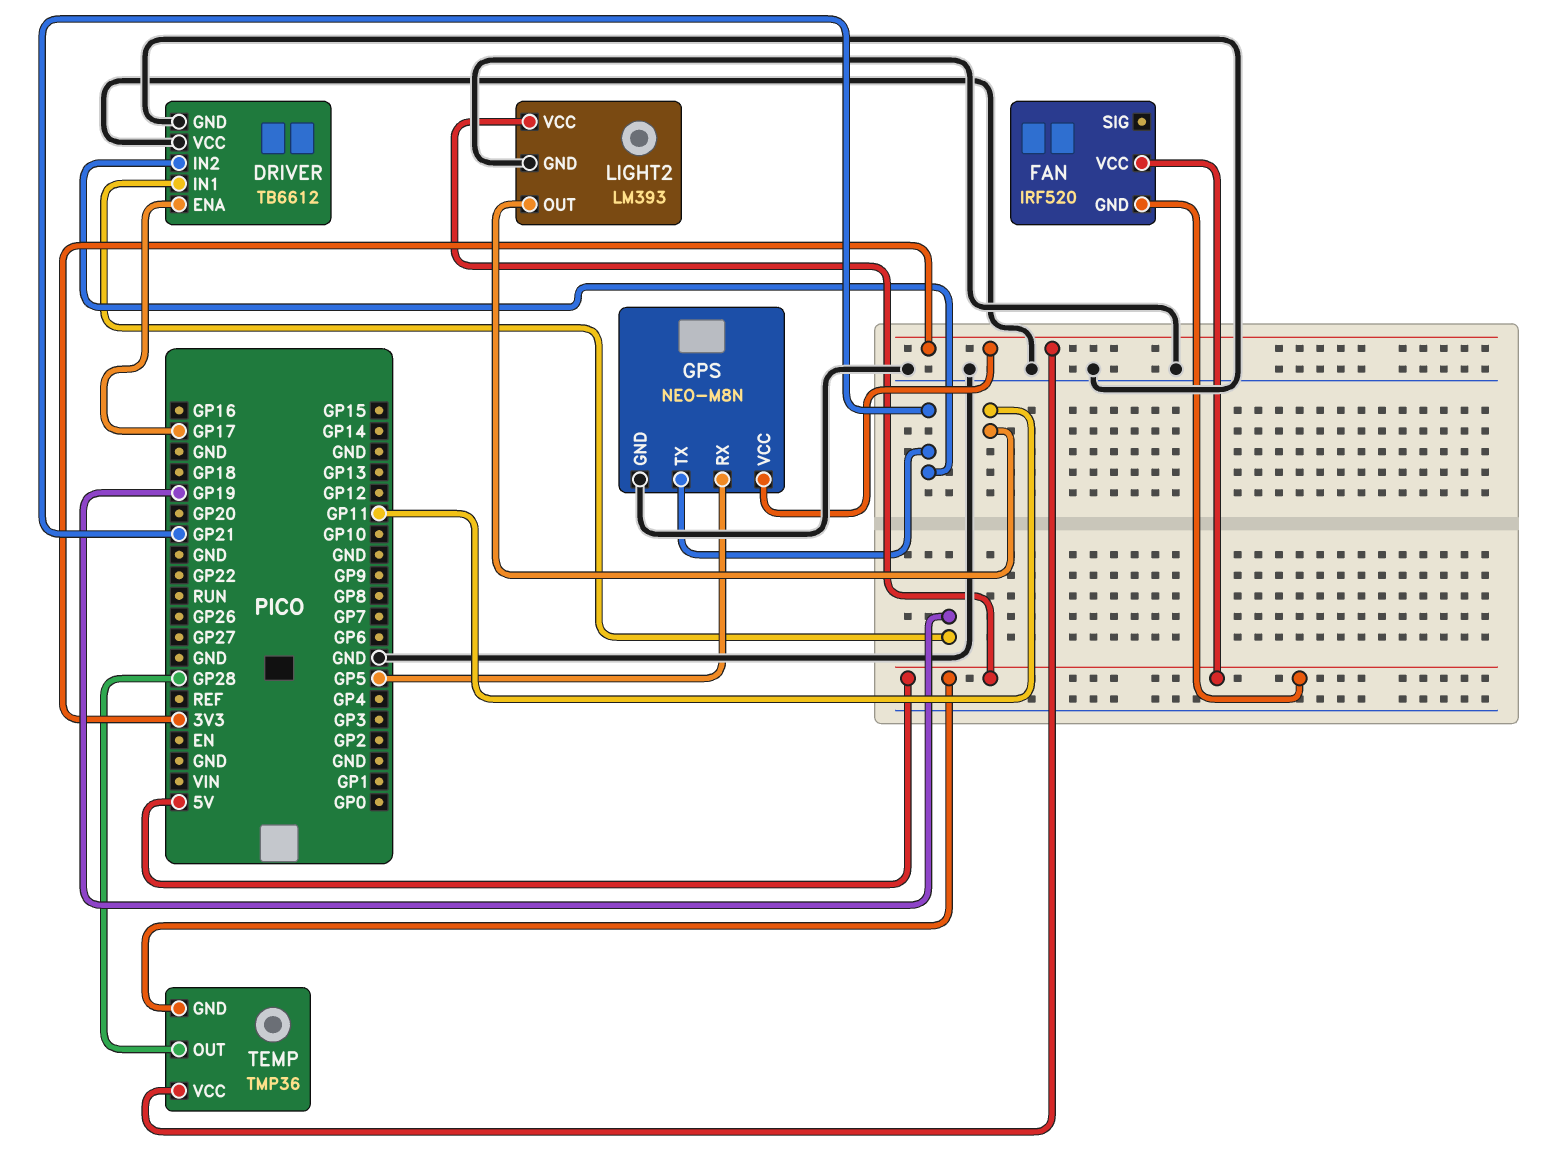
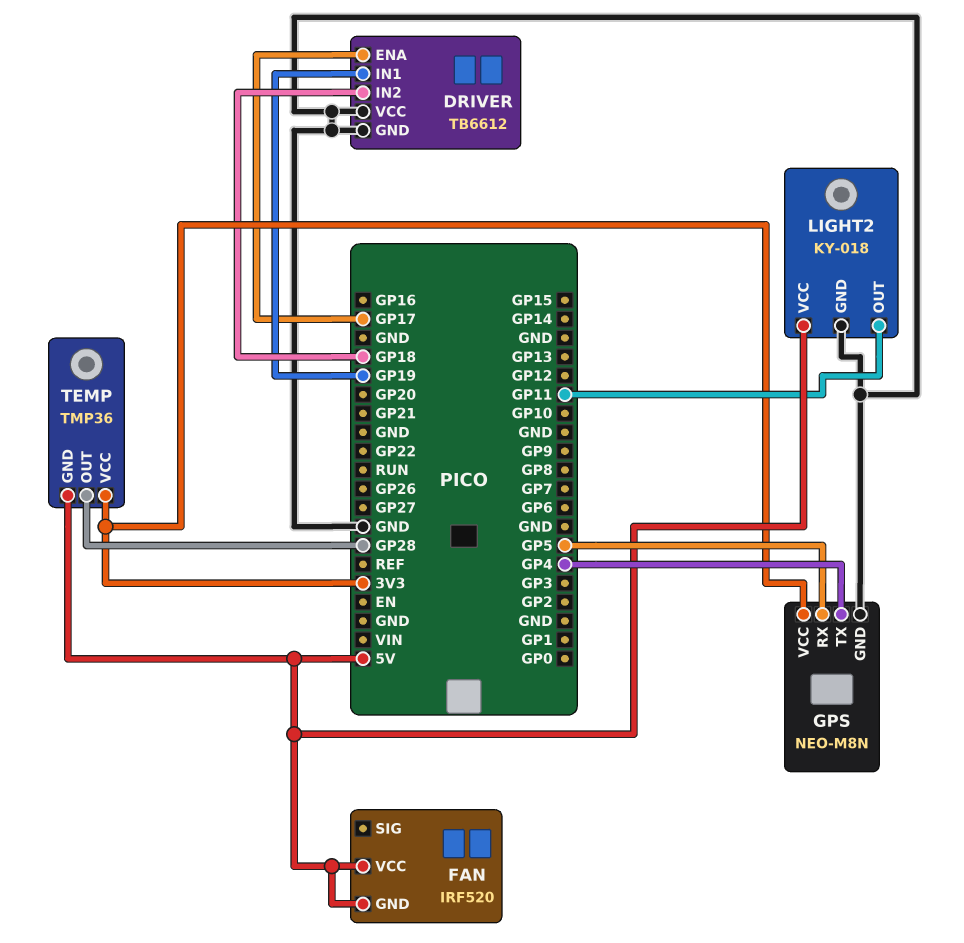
DRIVER pin IN2: GP21 -> GP18
GPS pin TX: GP21 -> GP4
LIGHT2: LM393 -> KY-018

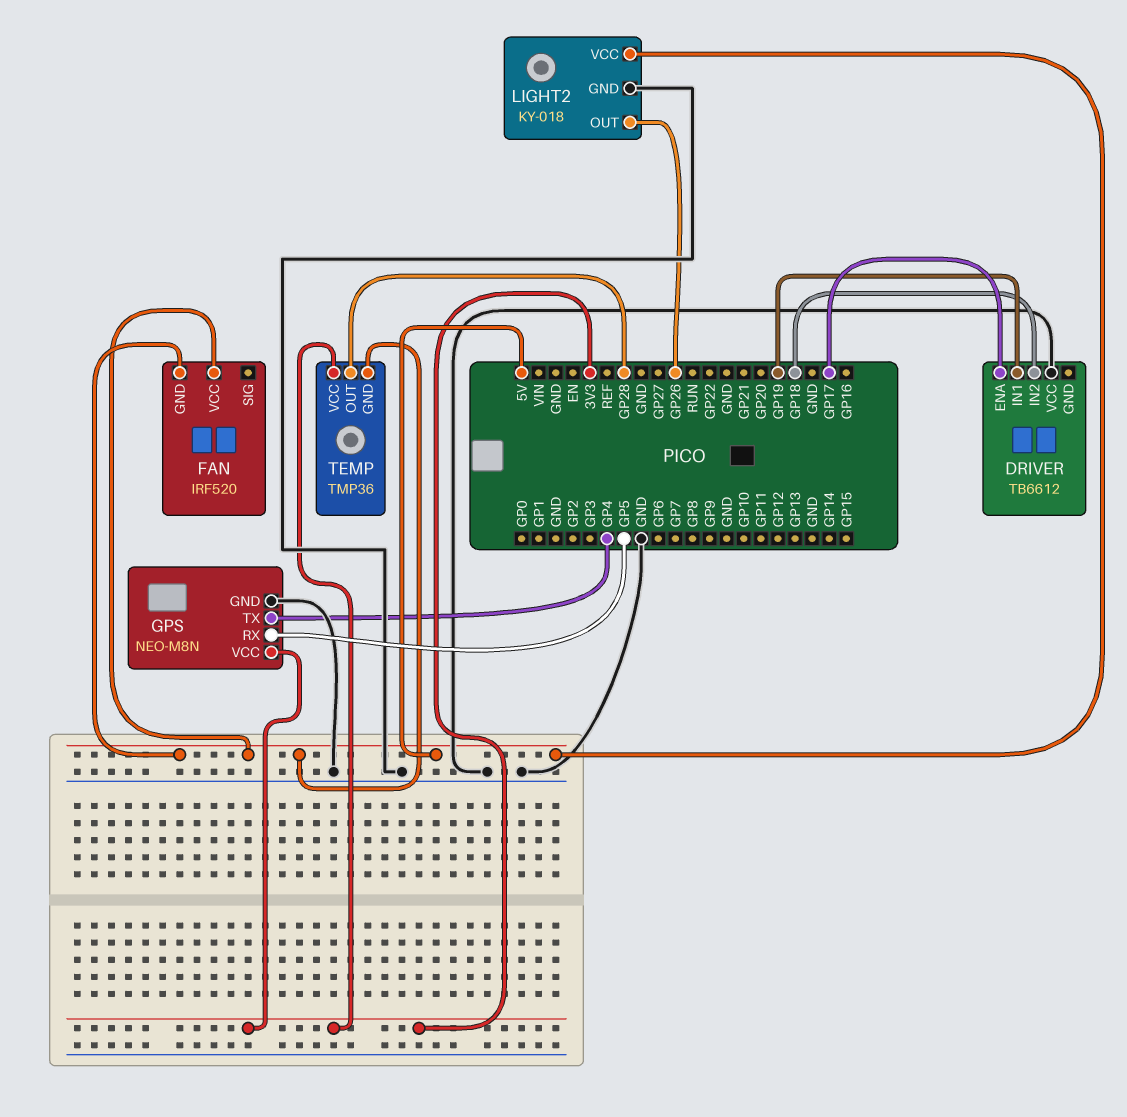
DRIVER pin GND: GND -> none
LIGHT2 pin OUT: GP11 -> GP26

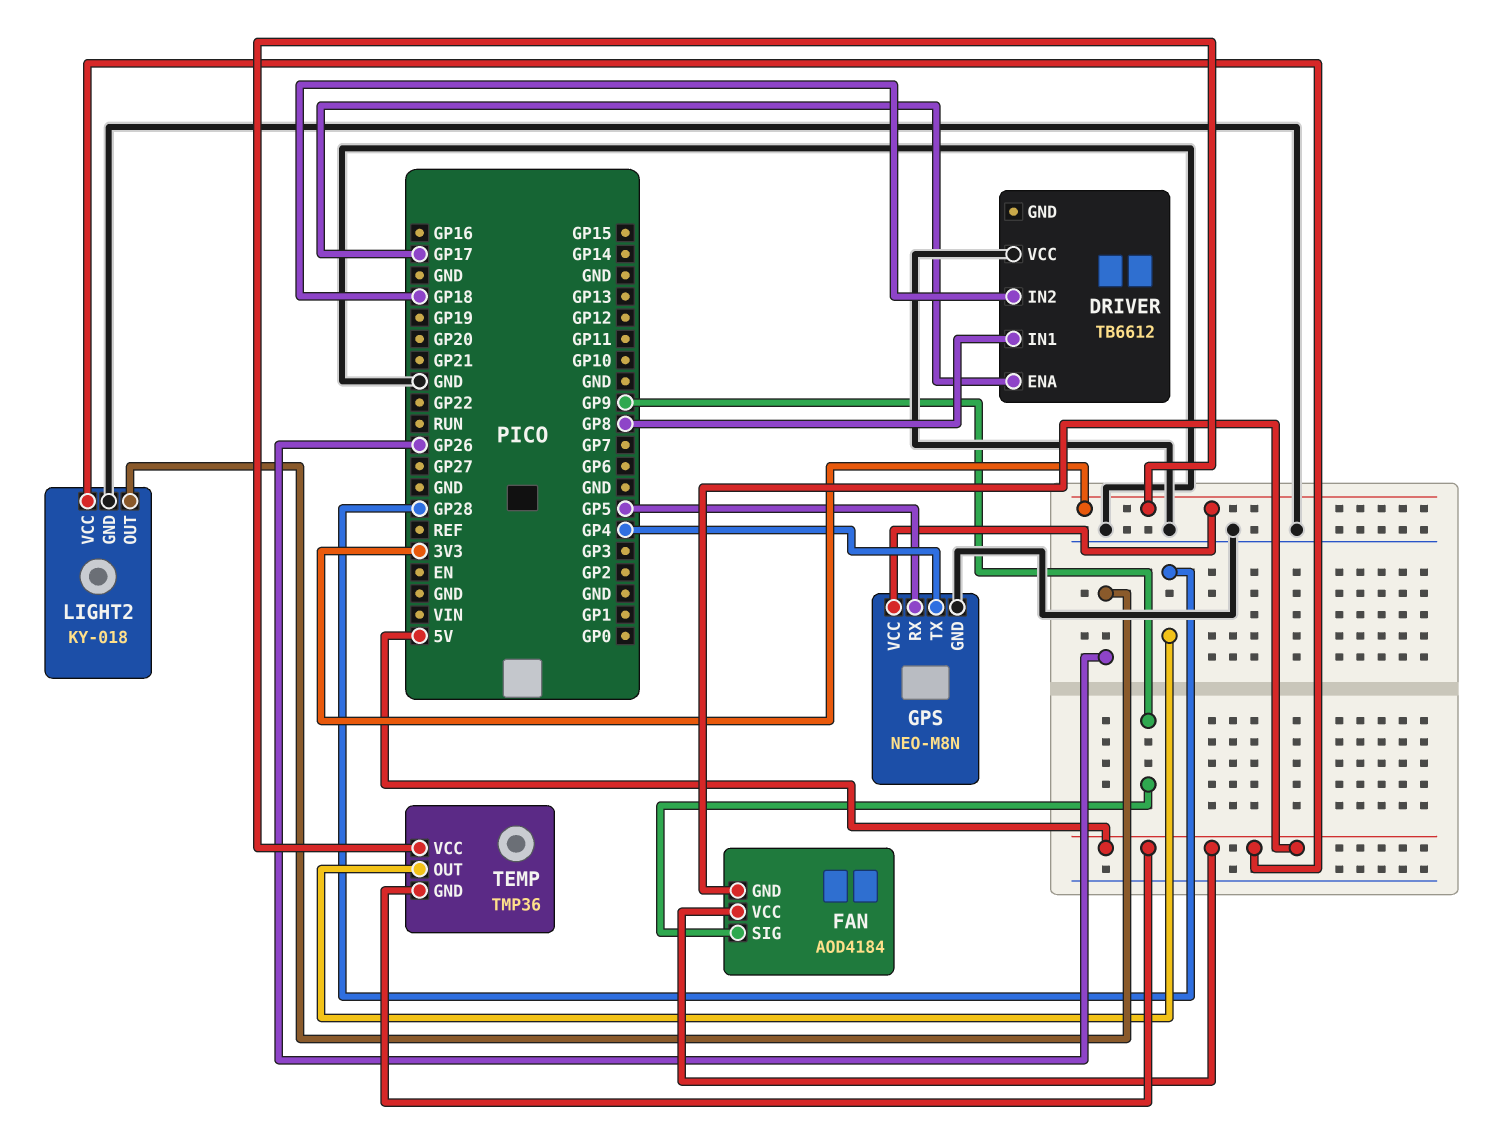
DRIVER pin IN1: GP19 -> GP8
FAN: IRF520 -> AOD4184
FAN pin SIG: none -> GP9

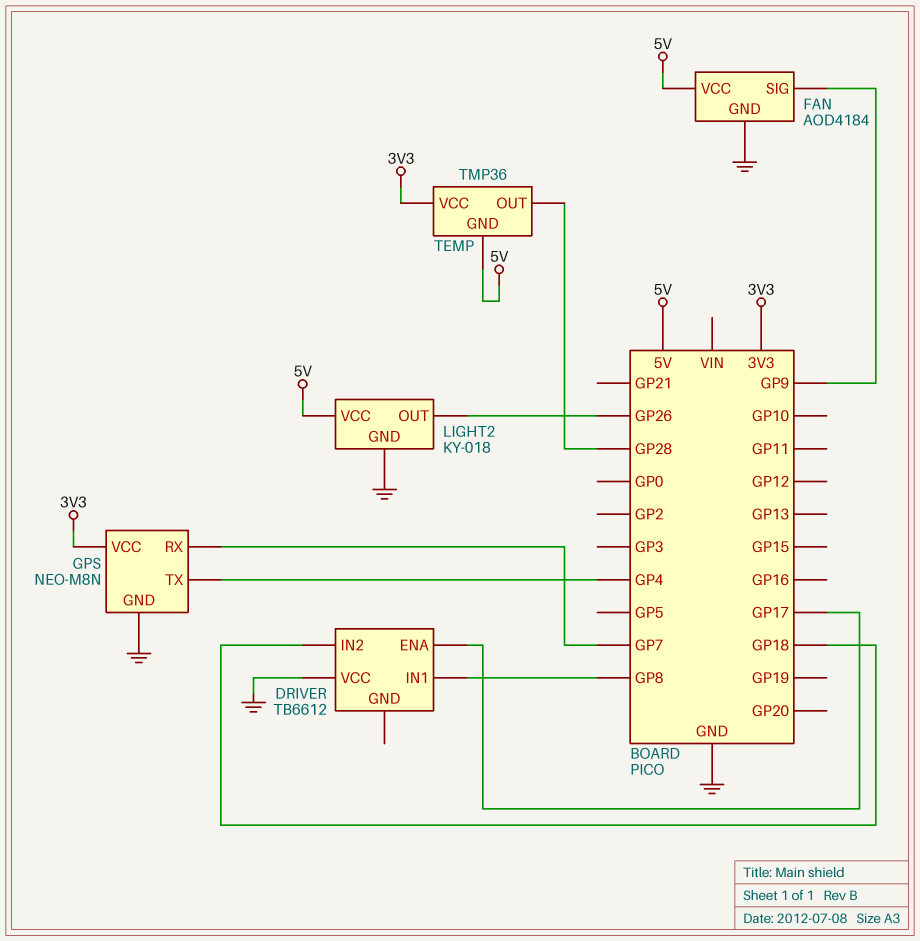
FAN pin GND: 5V -> GND
GPS pin RX: GP5 -> GP7

